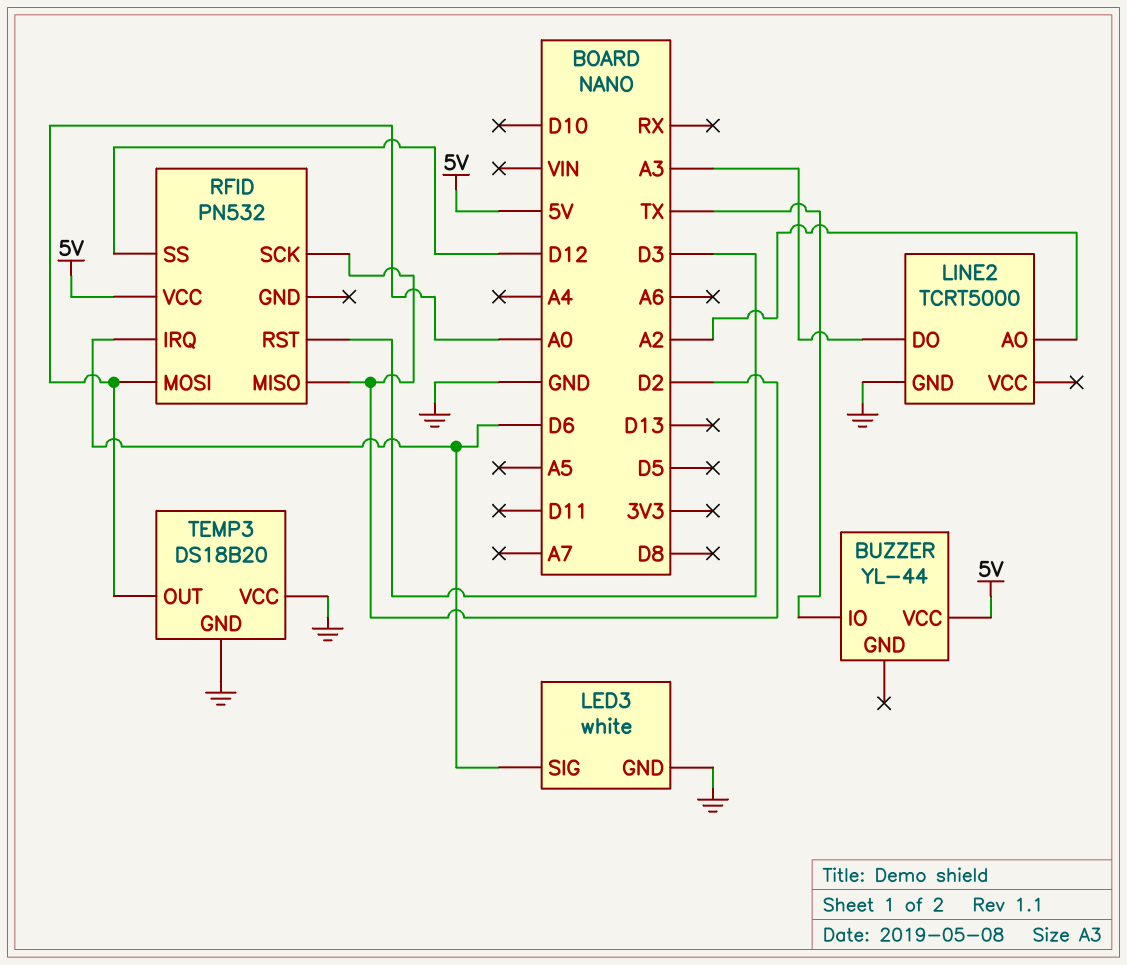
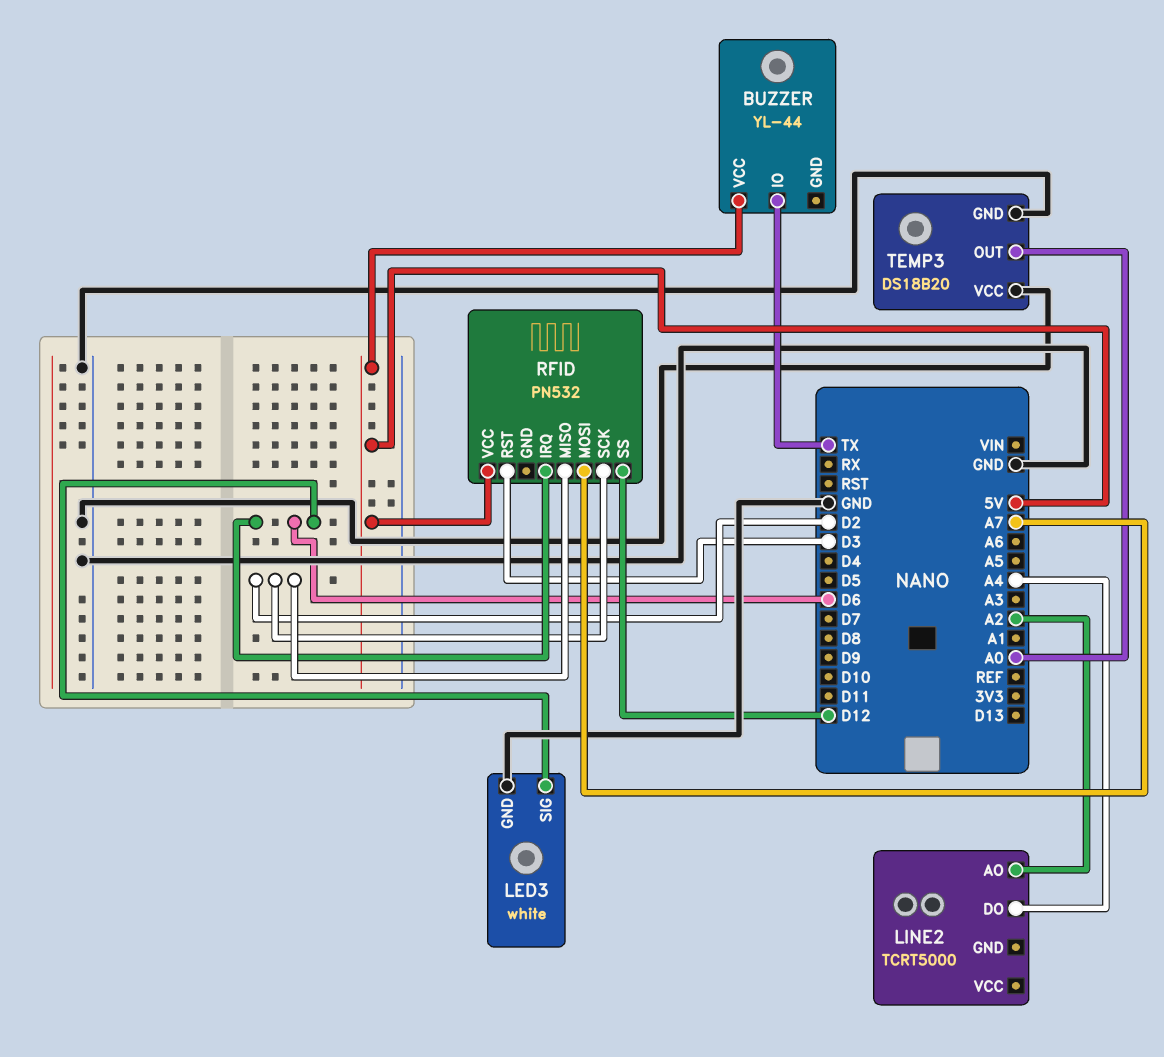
LINE2 pin DO: A3 -> A4
LINE2 pin GND: GND -> none
RFID pin MOSI: A0 -> A7

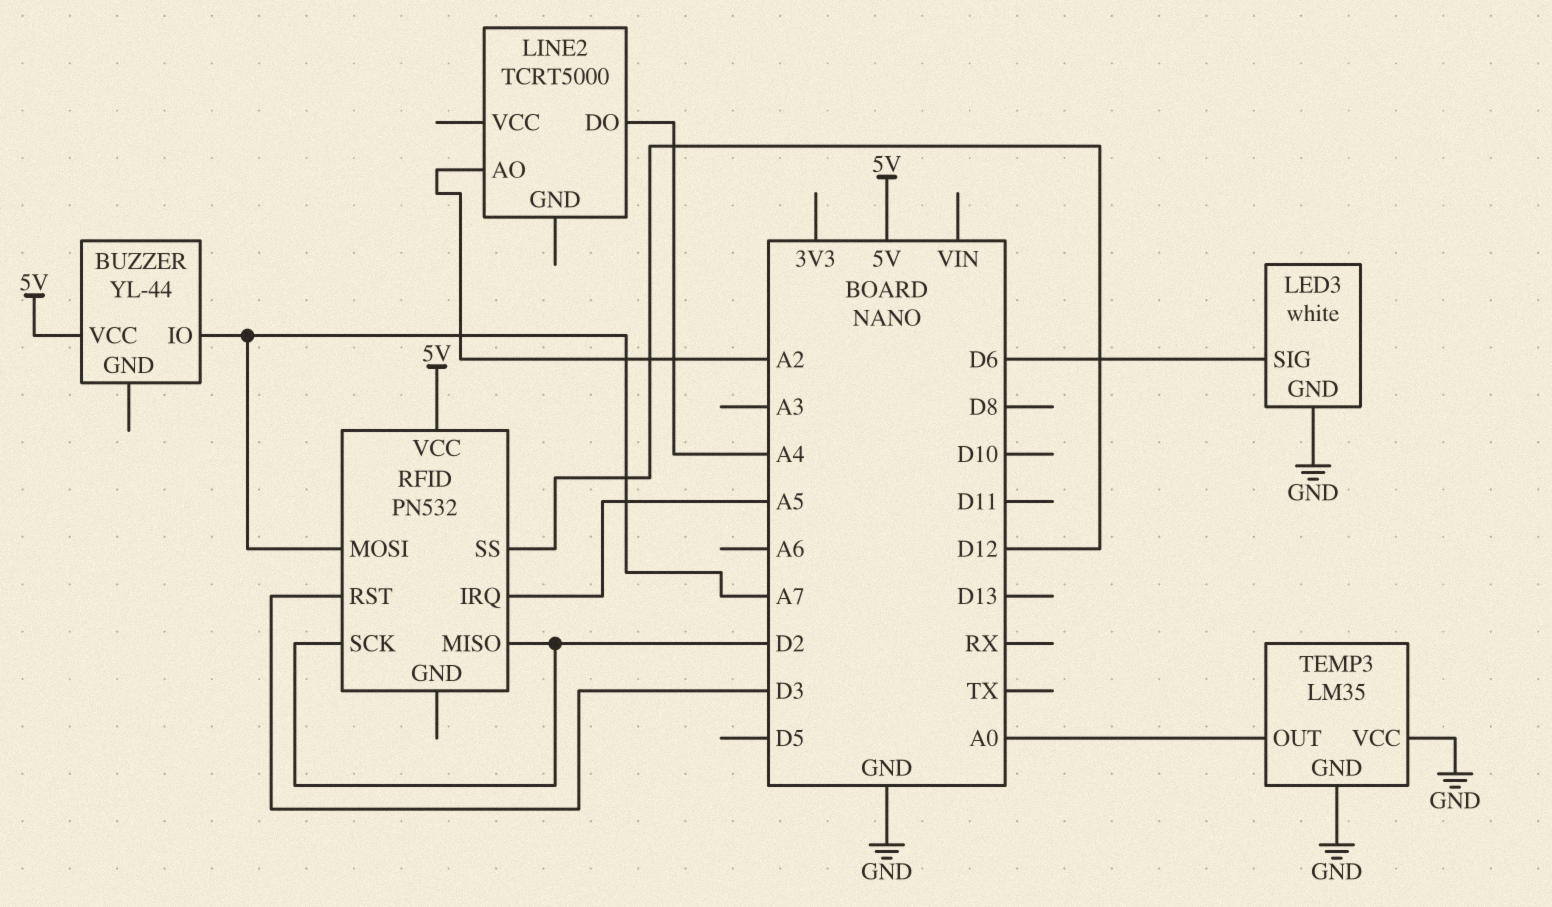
BUZZER pin IO: TX -> A7
RFID pin IRQ: D6 -> A5
TEMP3: DS18B20 -> LM35

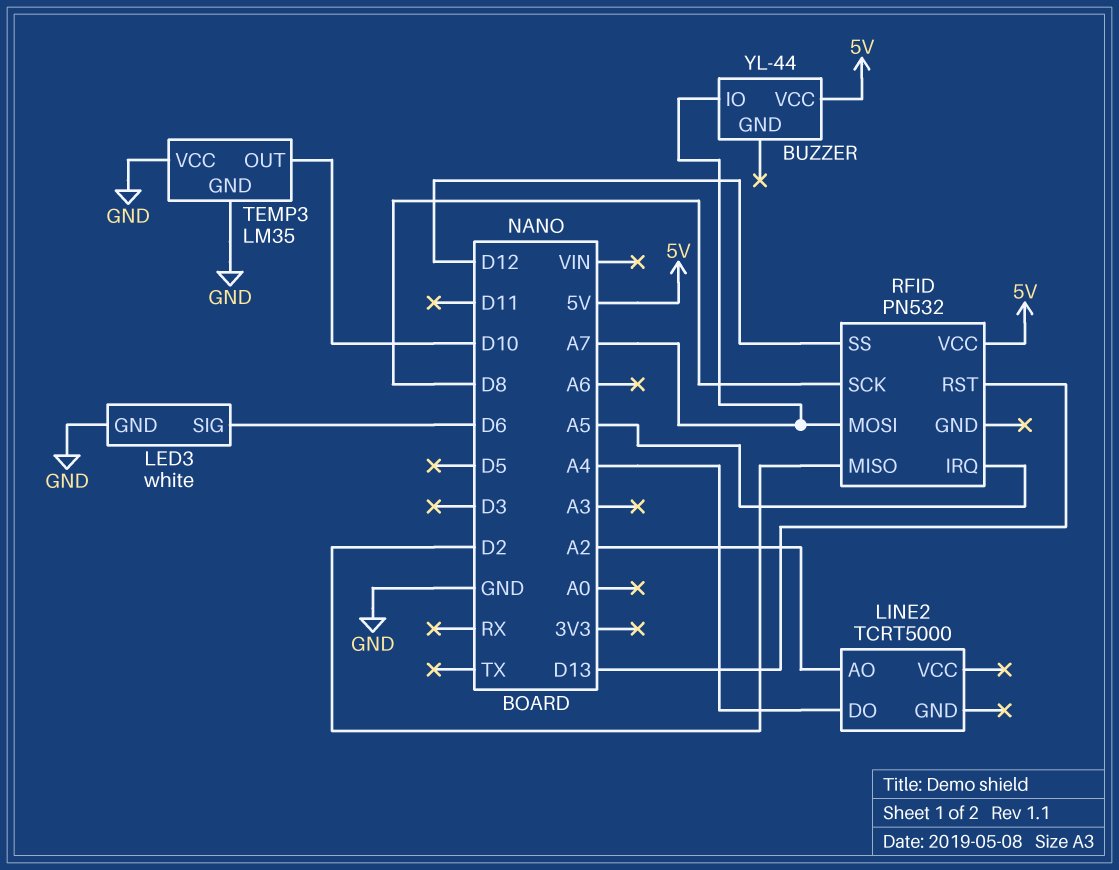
RFID pin RST: D3 -> D13
RFID pin SCK: D2 -> D8
TEMP3 pin OUT: A0 -> D10

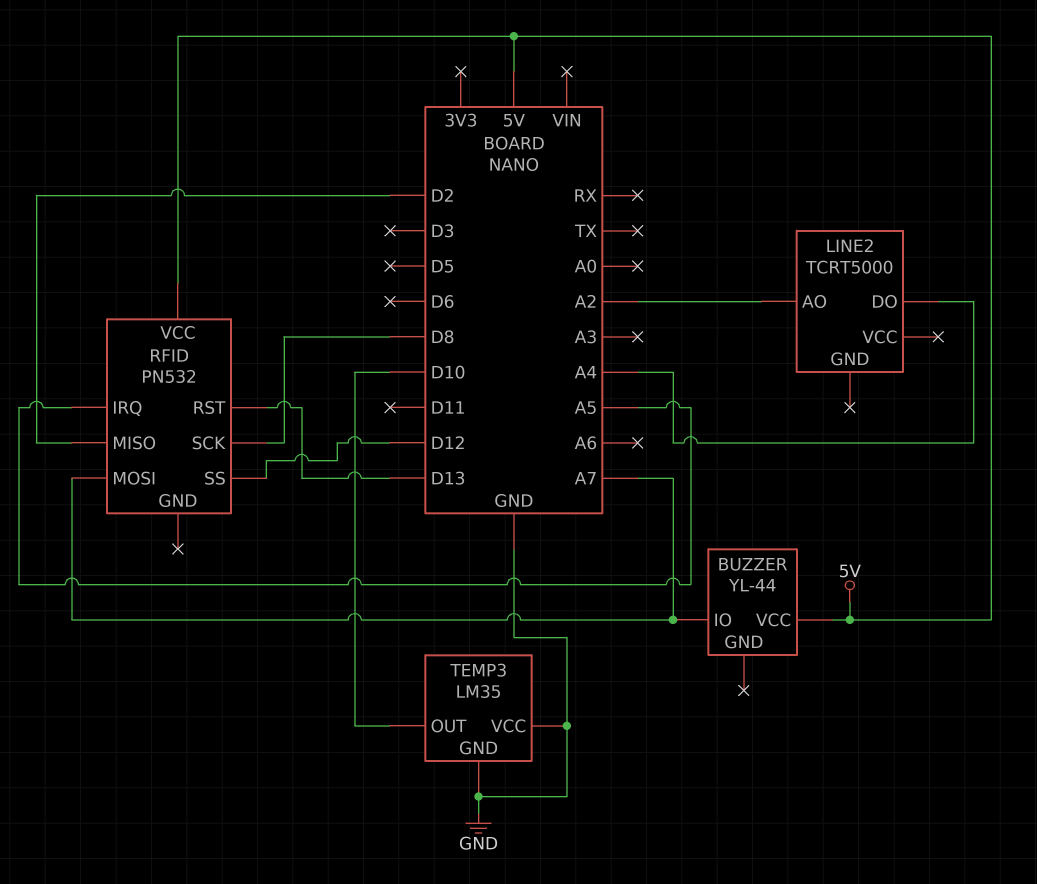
LED3: white -> none
LED3 pin GND: GND -> none
LED3 pin SIG: D6 -> none

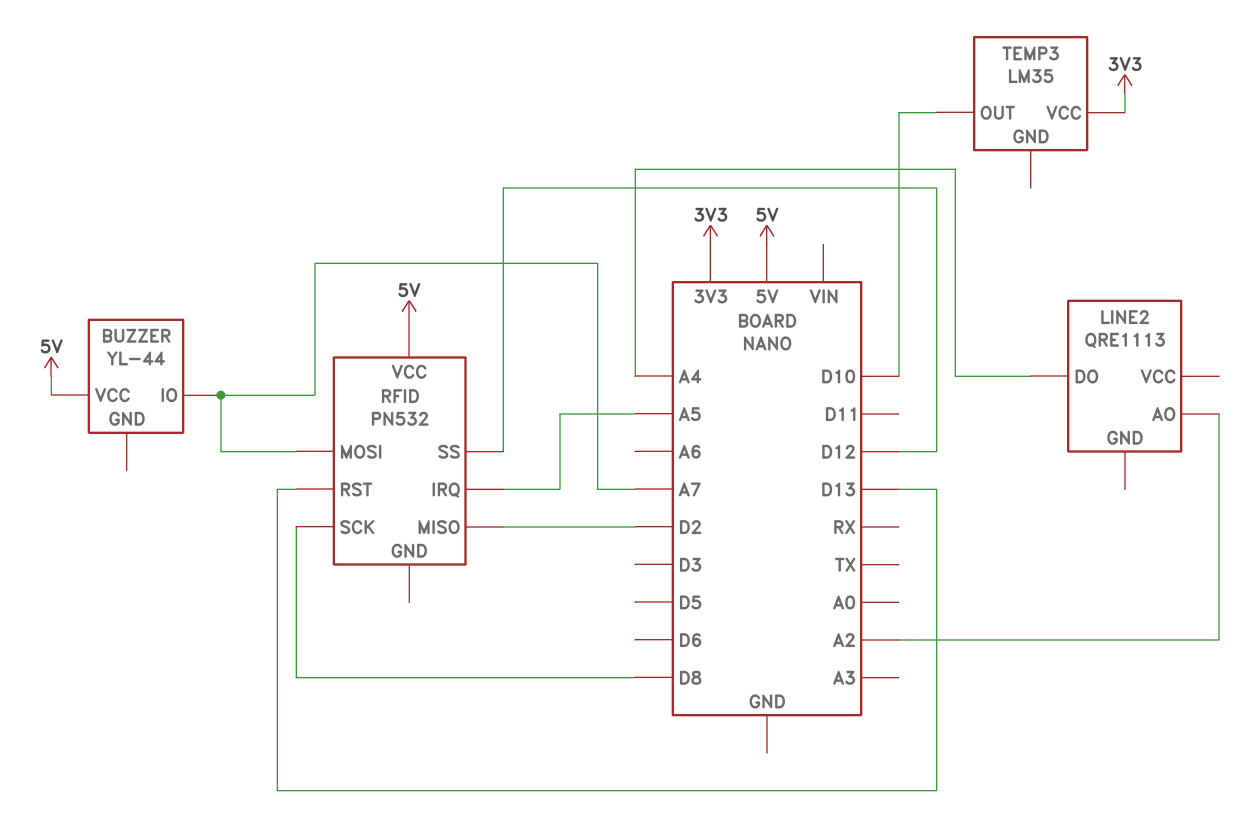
LINE2: TCRT5000 -> QRE1113
TEMP3 pin GND: GND -> none
TEMP3 pin VCC: GND -> 3V3

